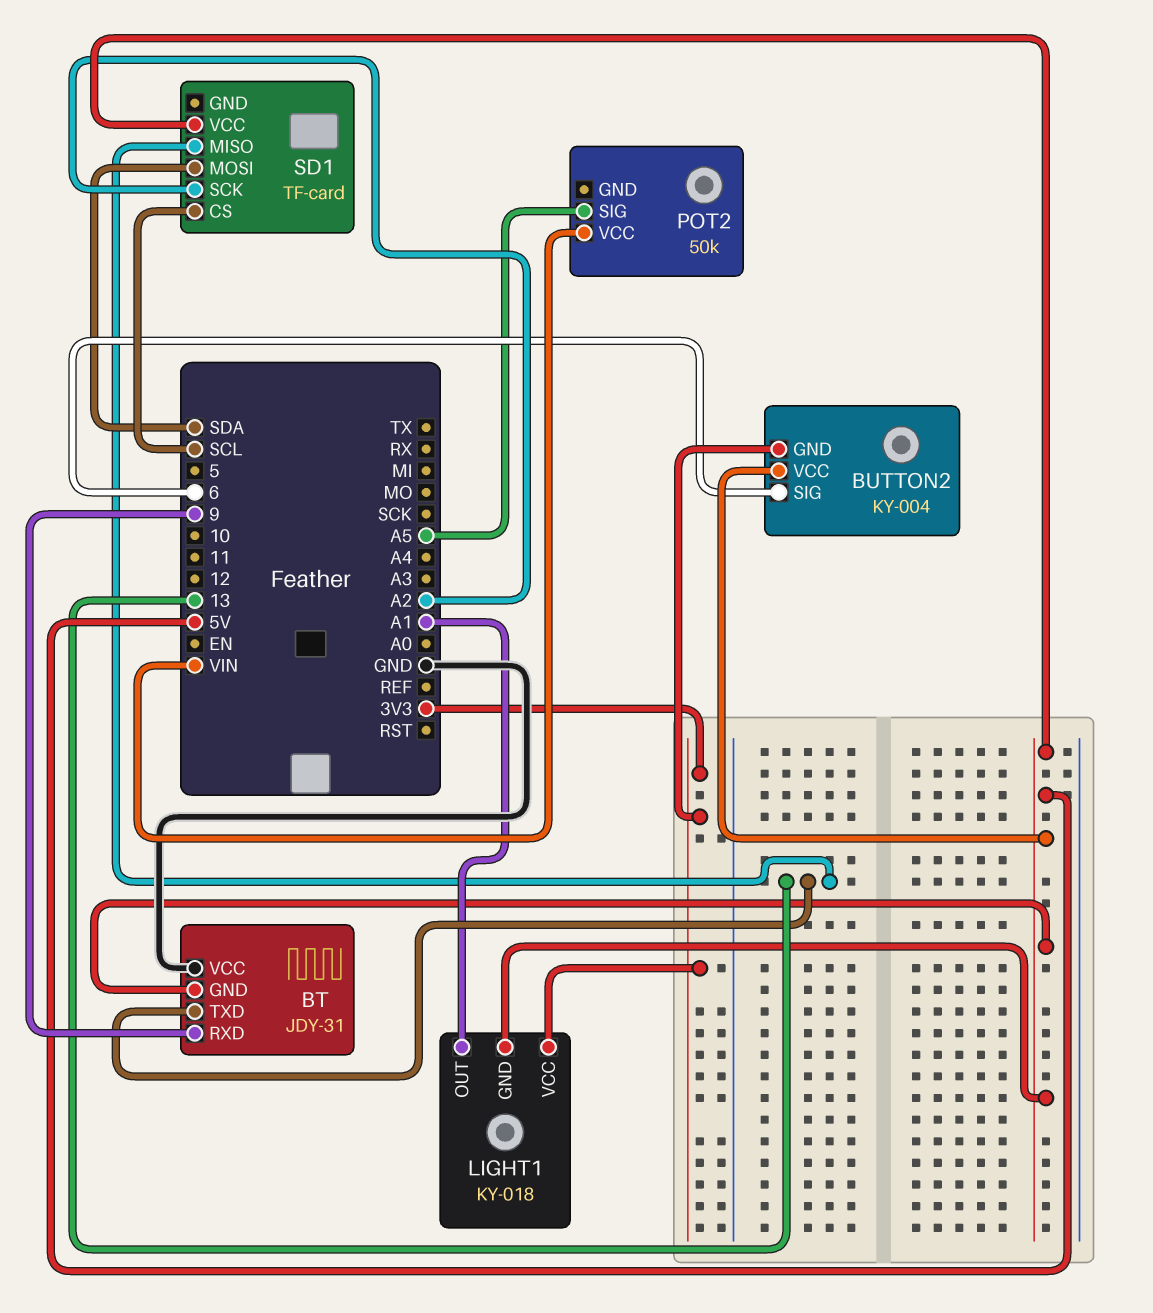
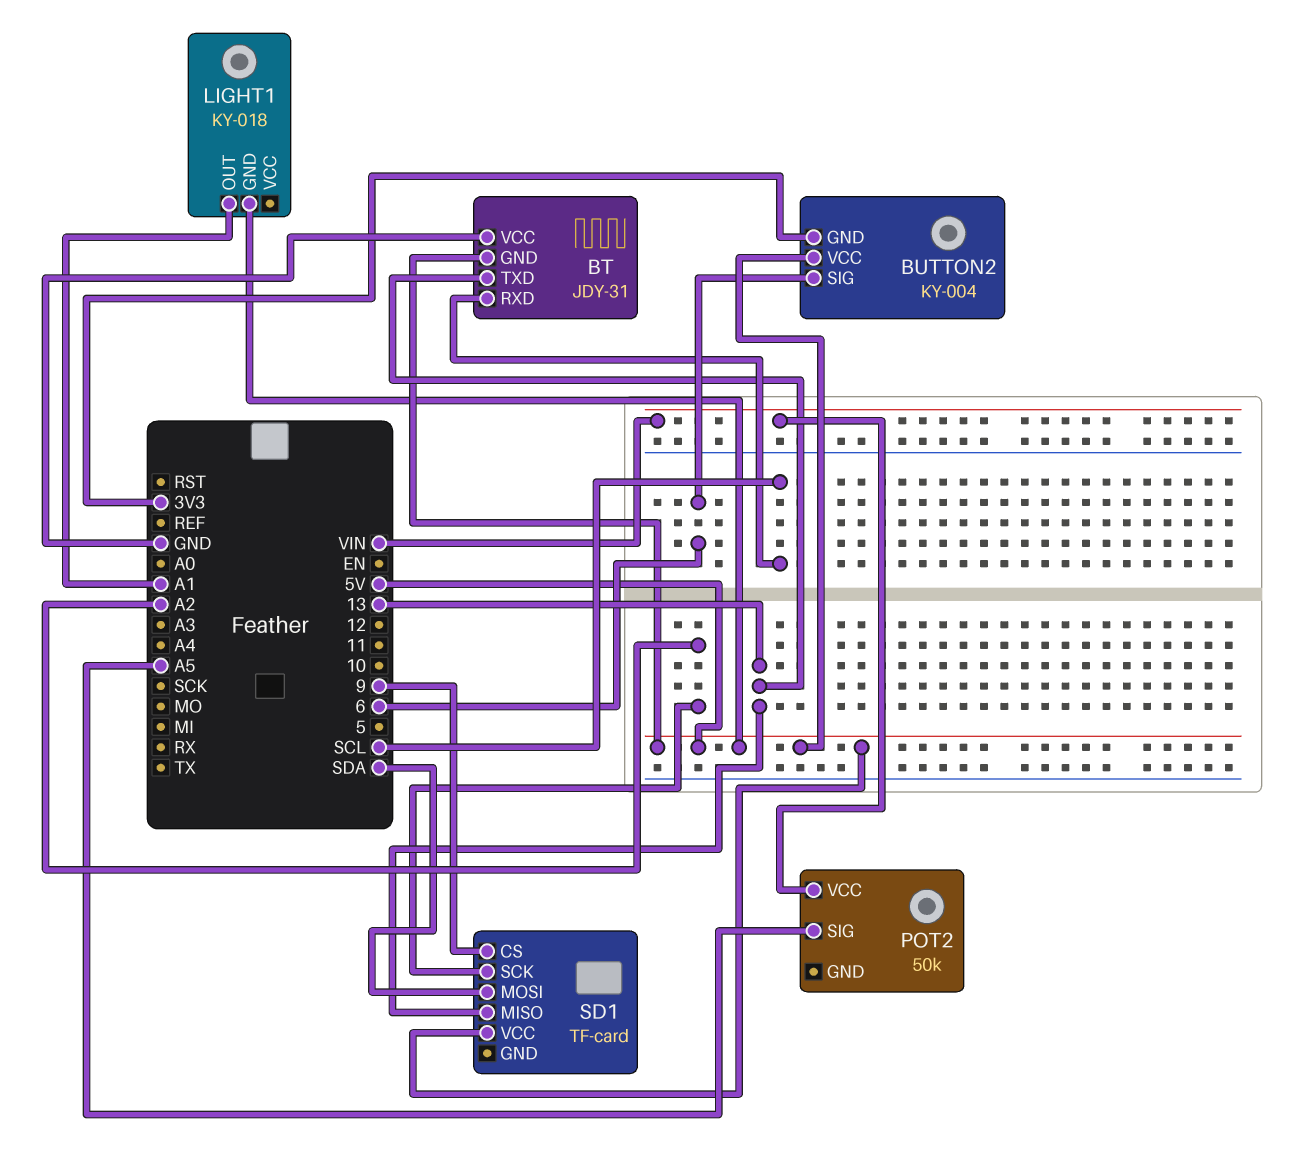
BT pin RXD: 9 -> SCL
LIGHT1 pin VCC: 3V3 -> none
SD1 pin CS: SCL -> 9

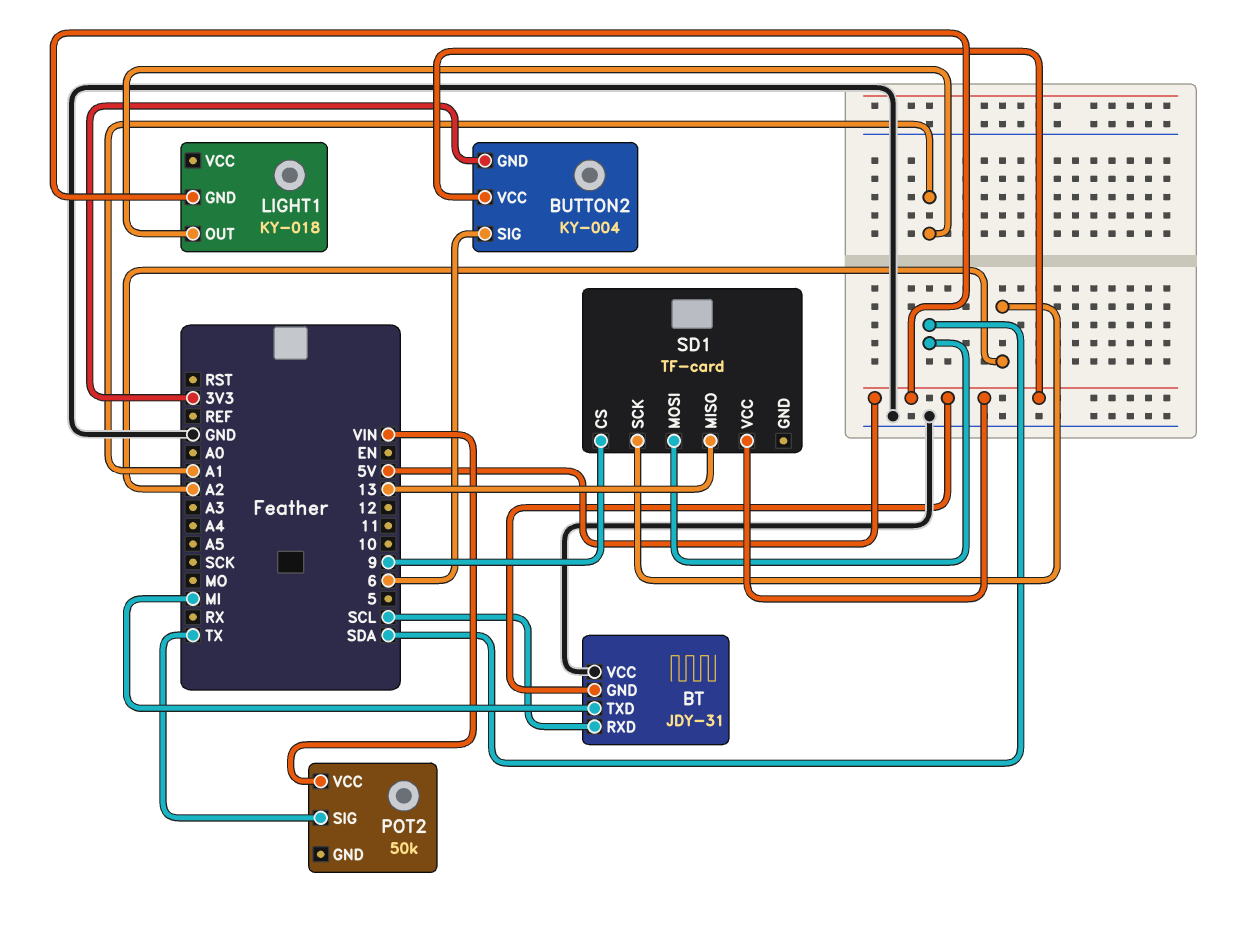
BT pin TXD: 13 -> MI
POT2 pin SIG: A5 -> TX

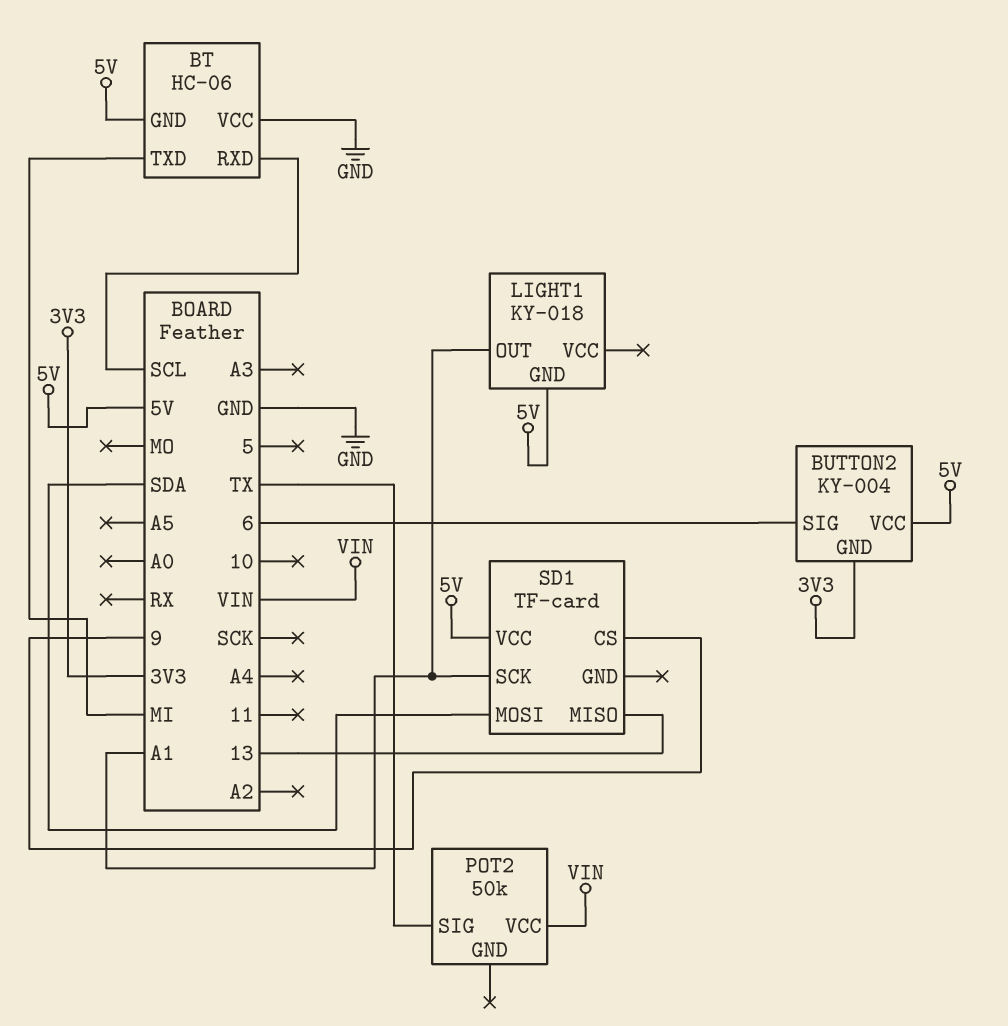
BT: JDY-31 -> HC-06
SD1 pin SCK: A2 -> A1

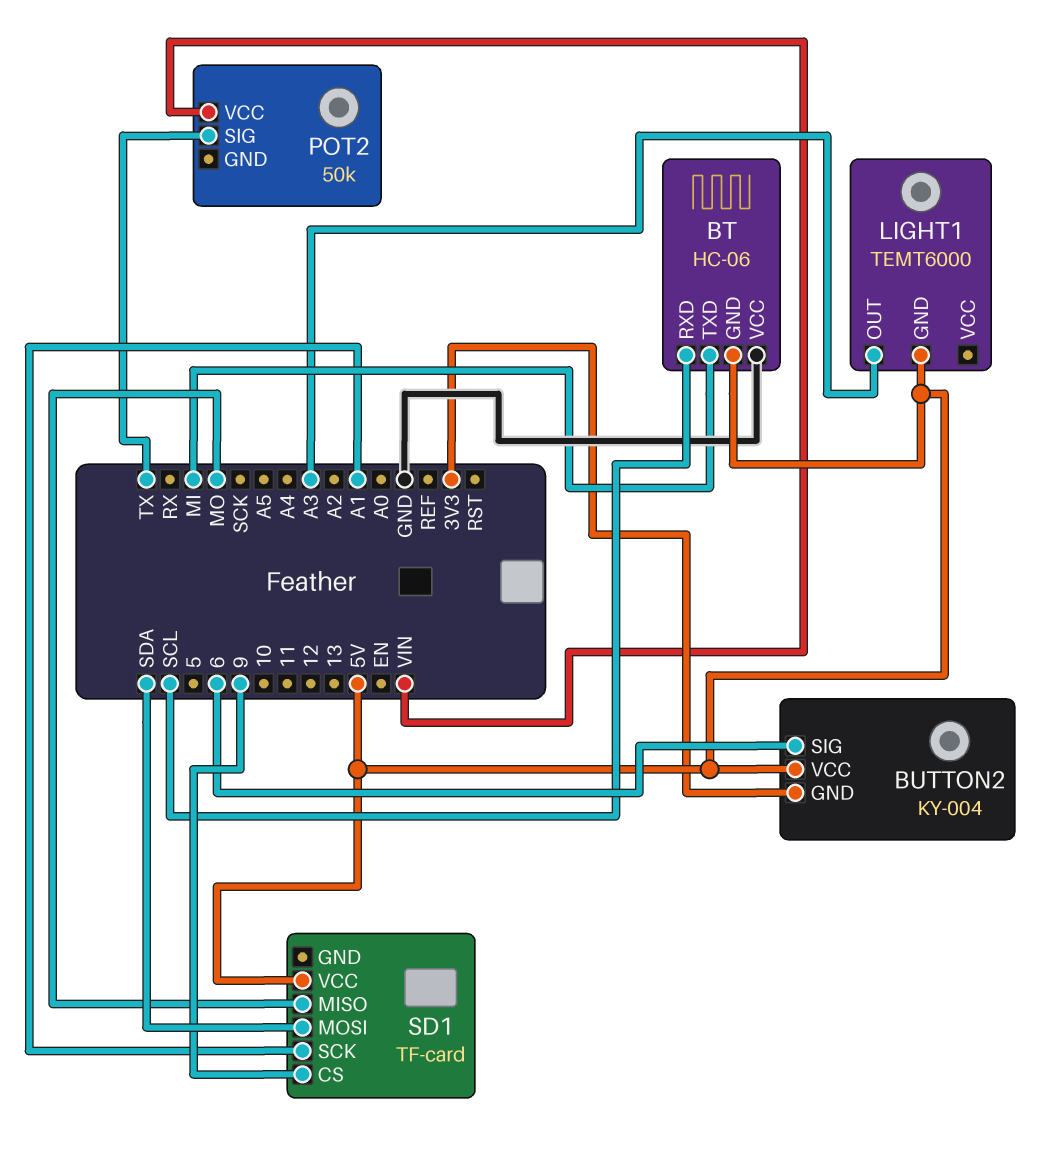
LIGHT1: KY-018 -> TEMT6000
LIGHT1 pin OUT: A1 -> A3
SD1 pin MISO: 13 -> MO

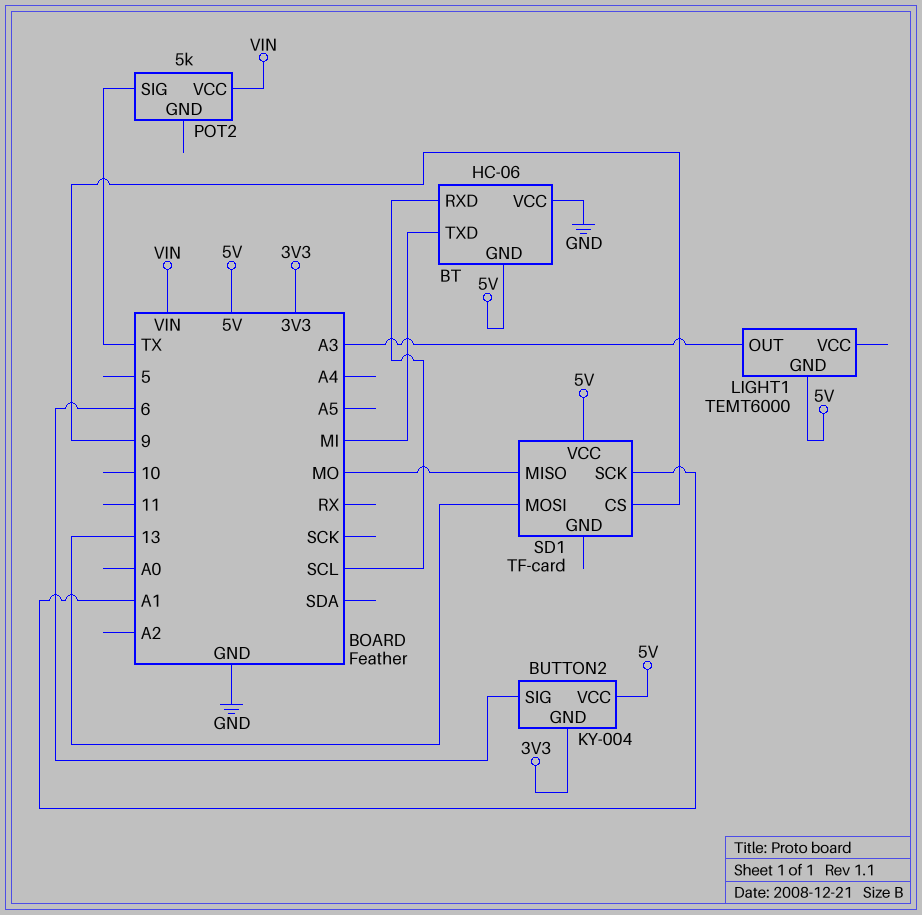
POT2: 50k -> 5k
SD1 pin MOSI: SDA -> 13

